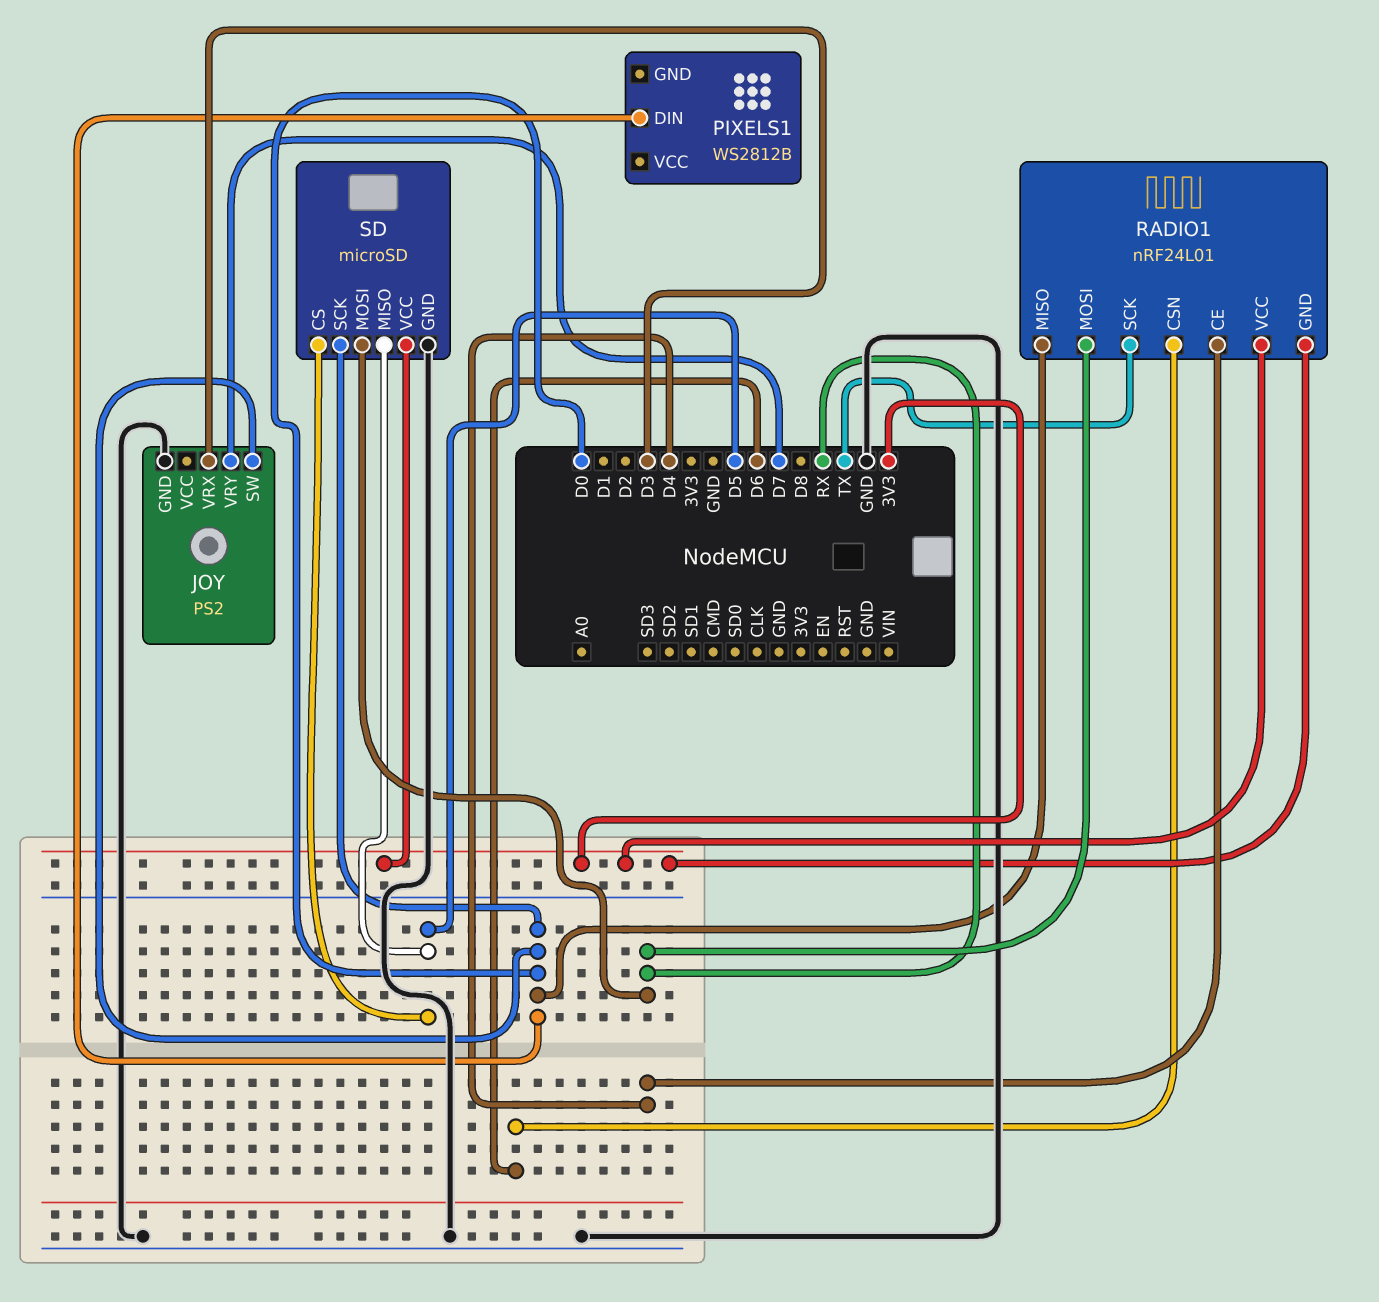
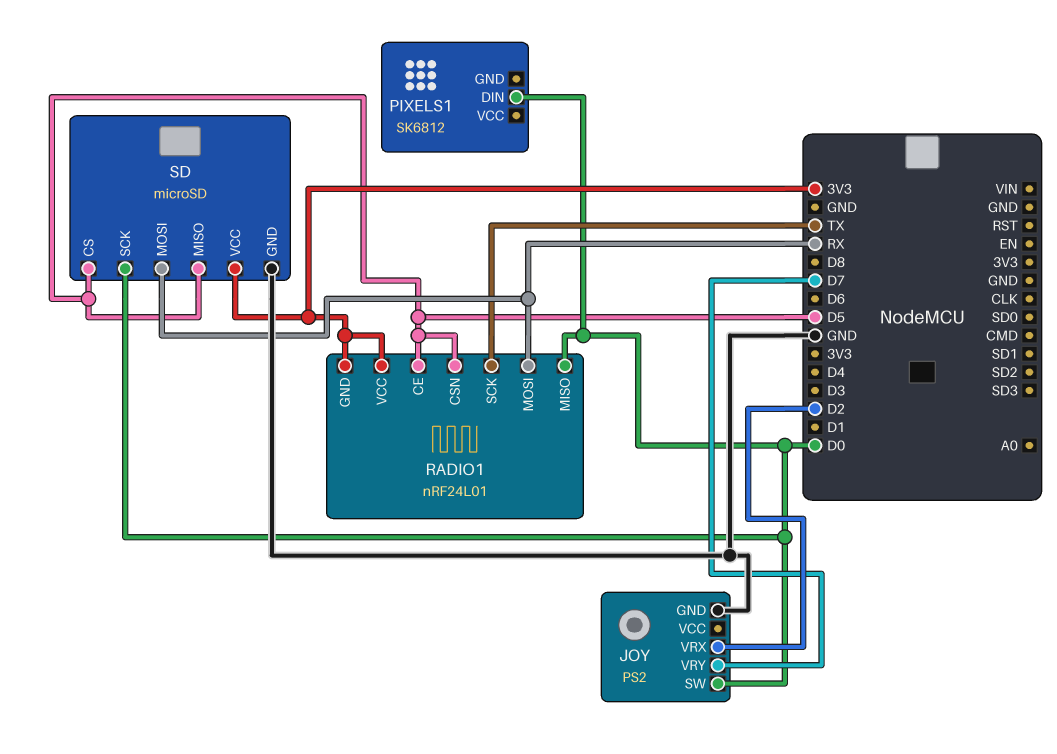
JOY pin VRX: D3 -> D2
PIXELS1: WS2812B -> SK6812
RADIO1 pin CE: D4 -> D5
RADIO1 pin CSN: D6 -> D5

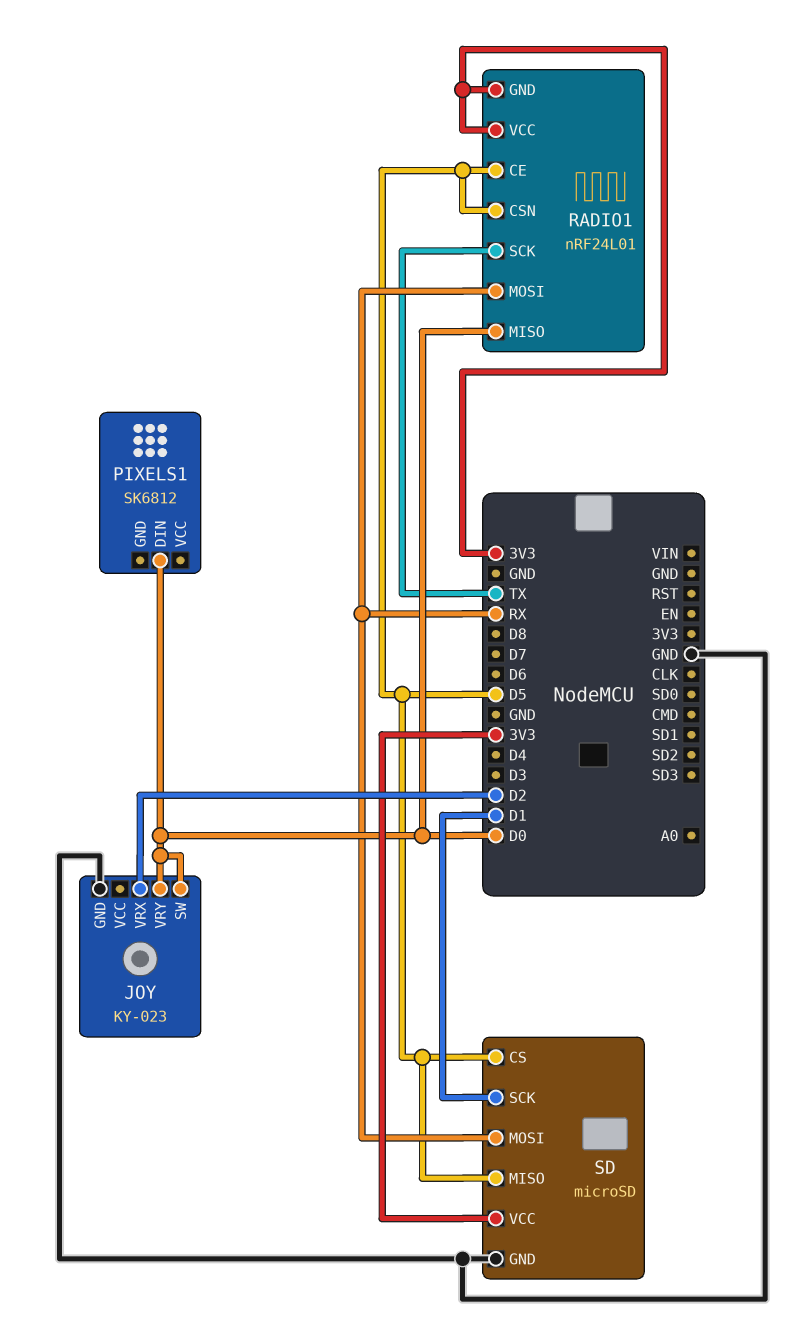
JOY: PS2 -> KY-023
JOY pin VRY: D7 -> D0
SD pin SCK: D0 -> D1

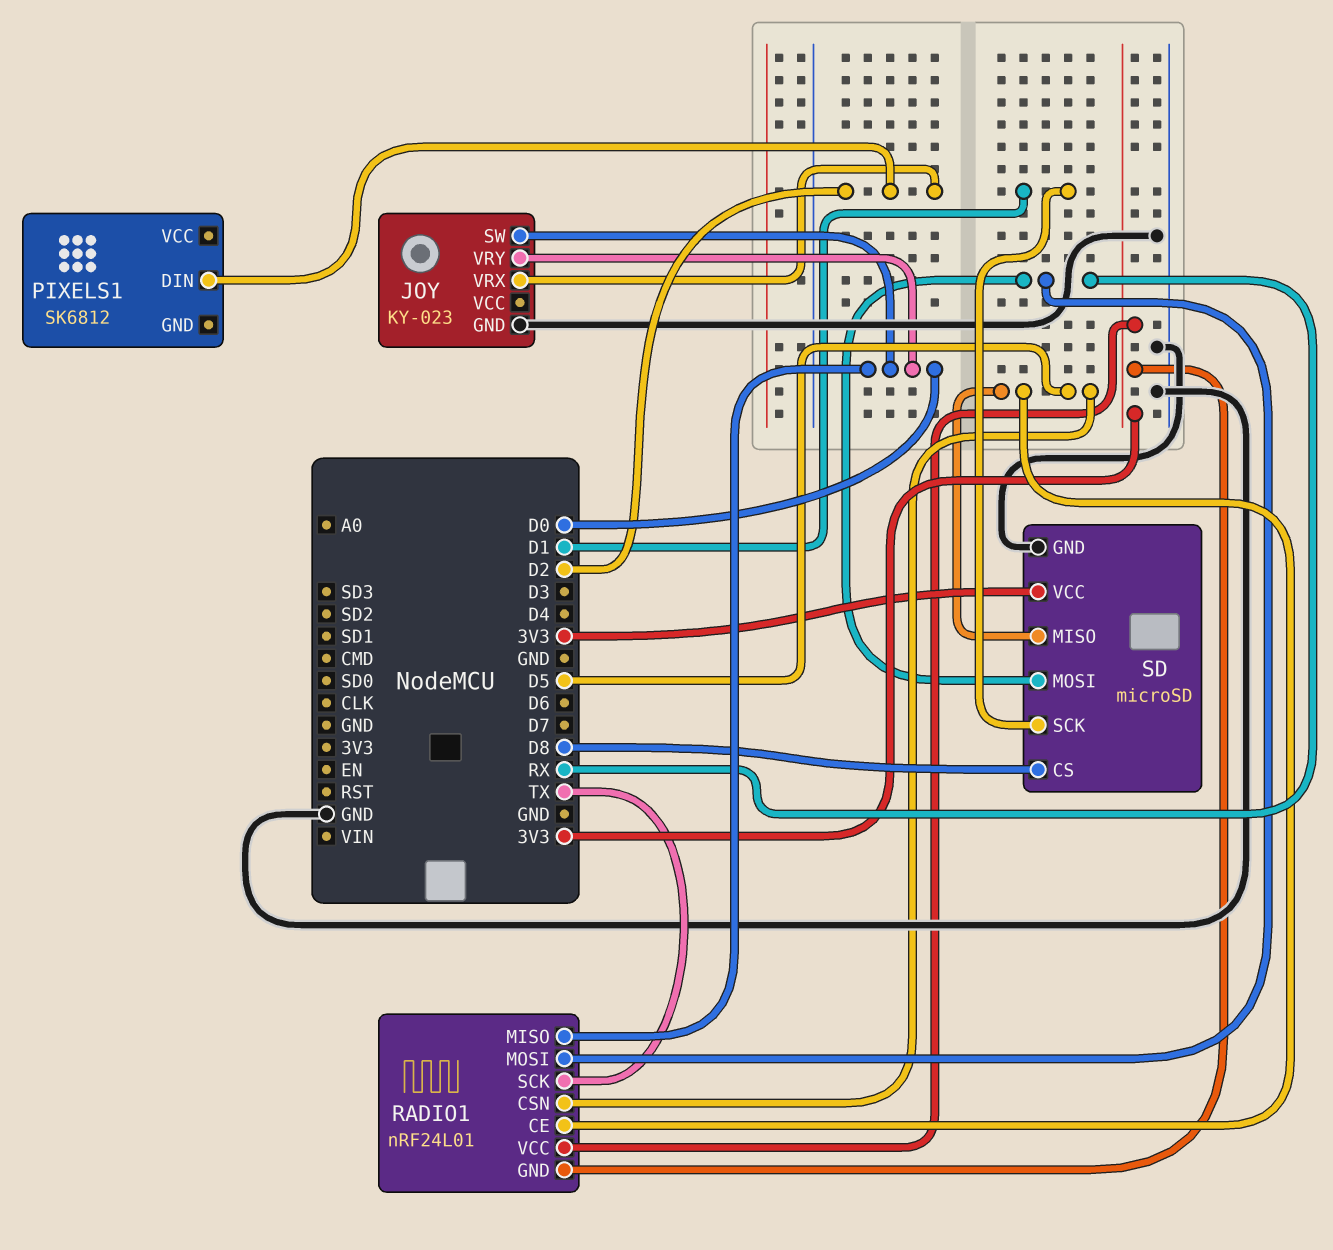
PIXELS1 pin DIN: D0 -> D2
SD pin CS: D5 -> D8

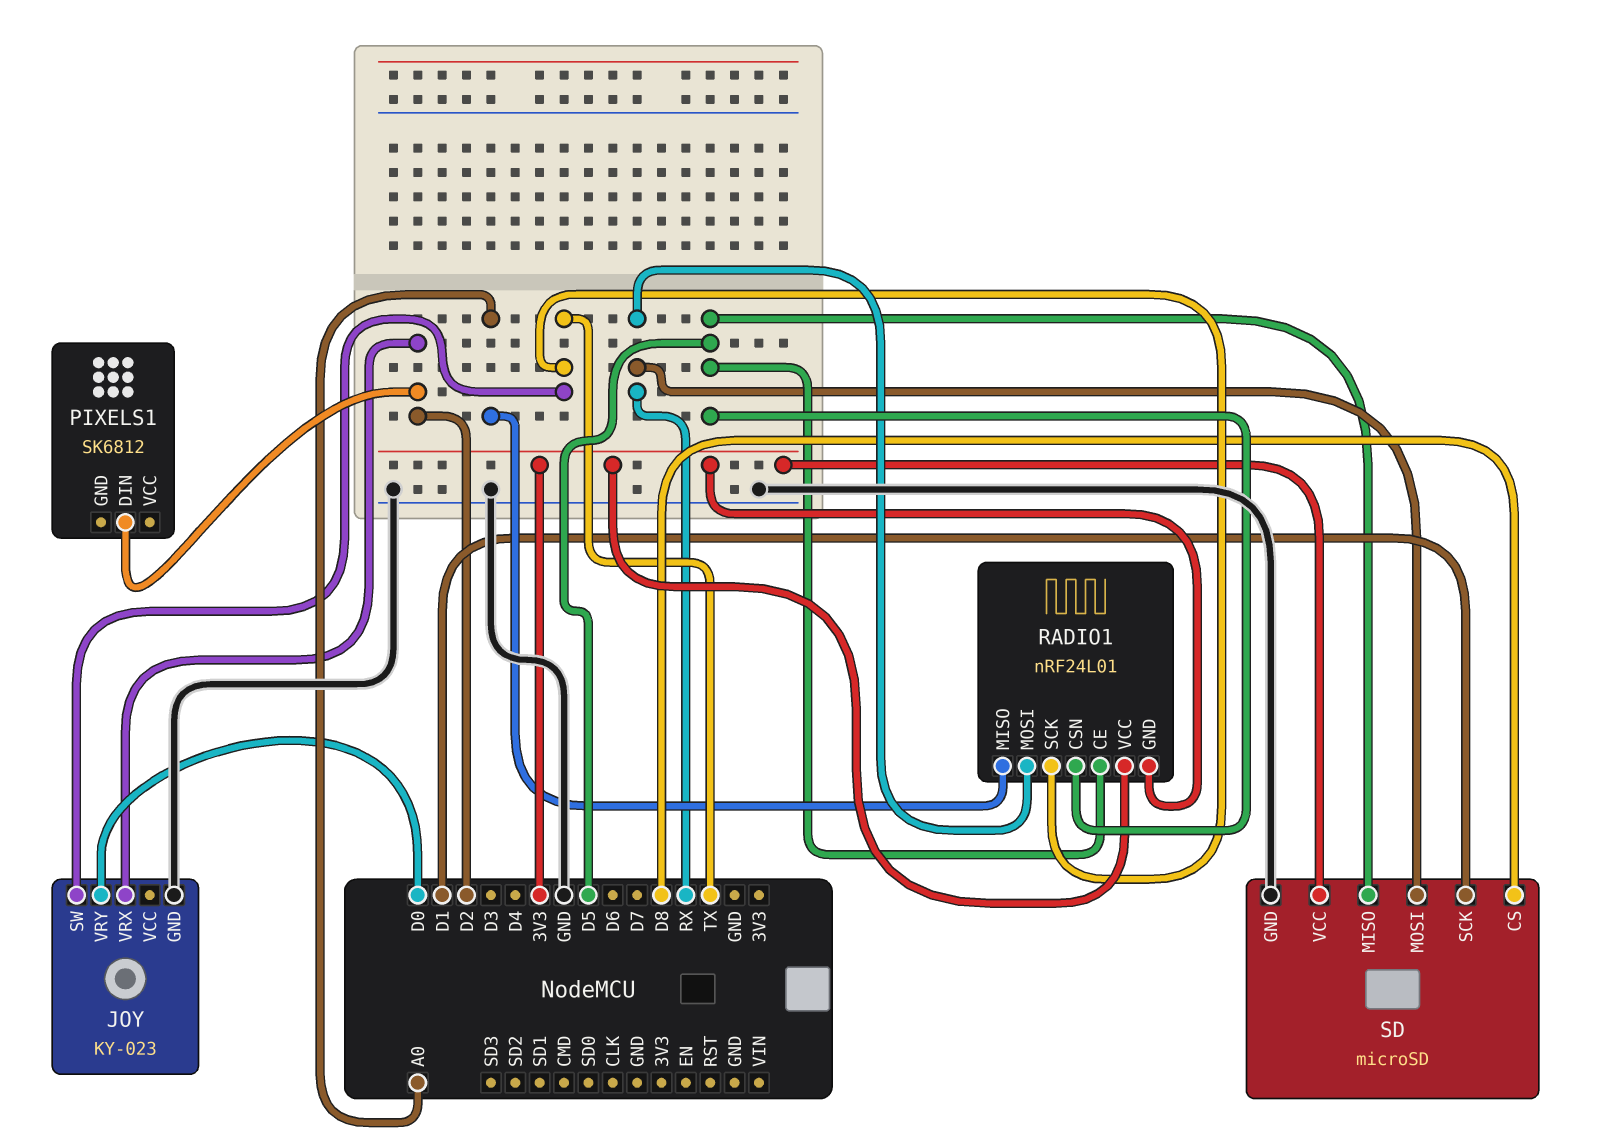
JOY pin SW: D0 -> TX
RADIO1 pin MISO: D0 -> A0

